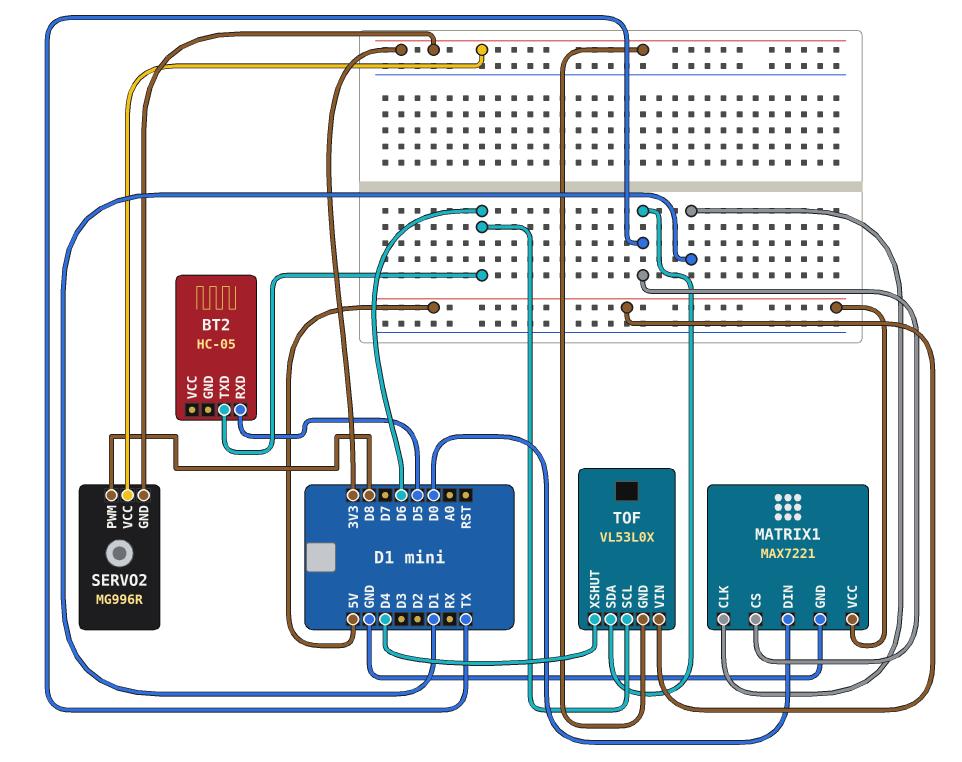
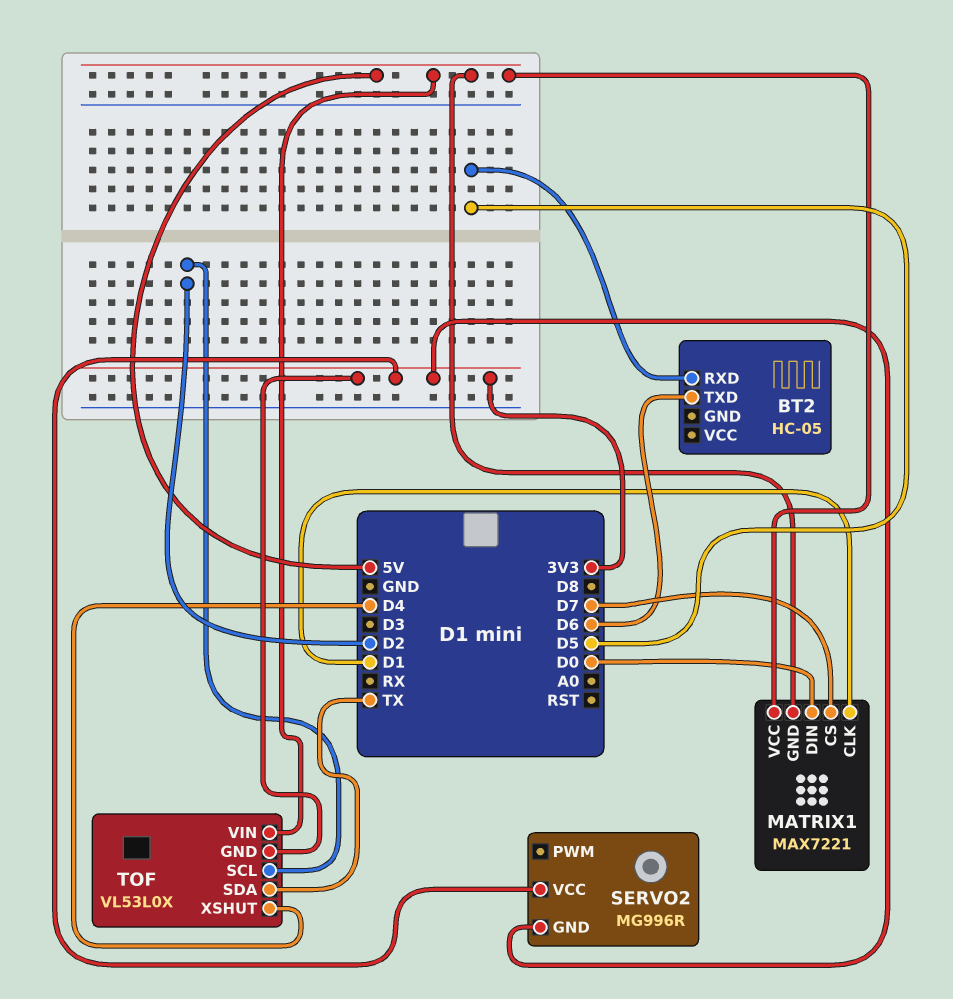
MATRIX1 pin CS: TX -> D7
MATRIX1 pin GND: GND -> 5V
SERVO2 pin PWM: D8 -> none
TOF pin SCL: D6 -> D2

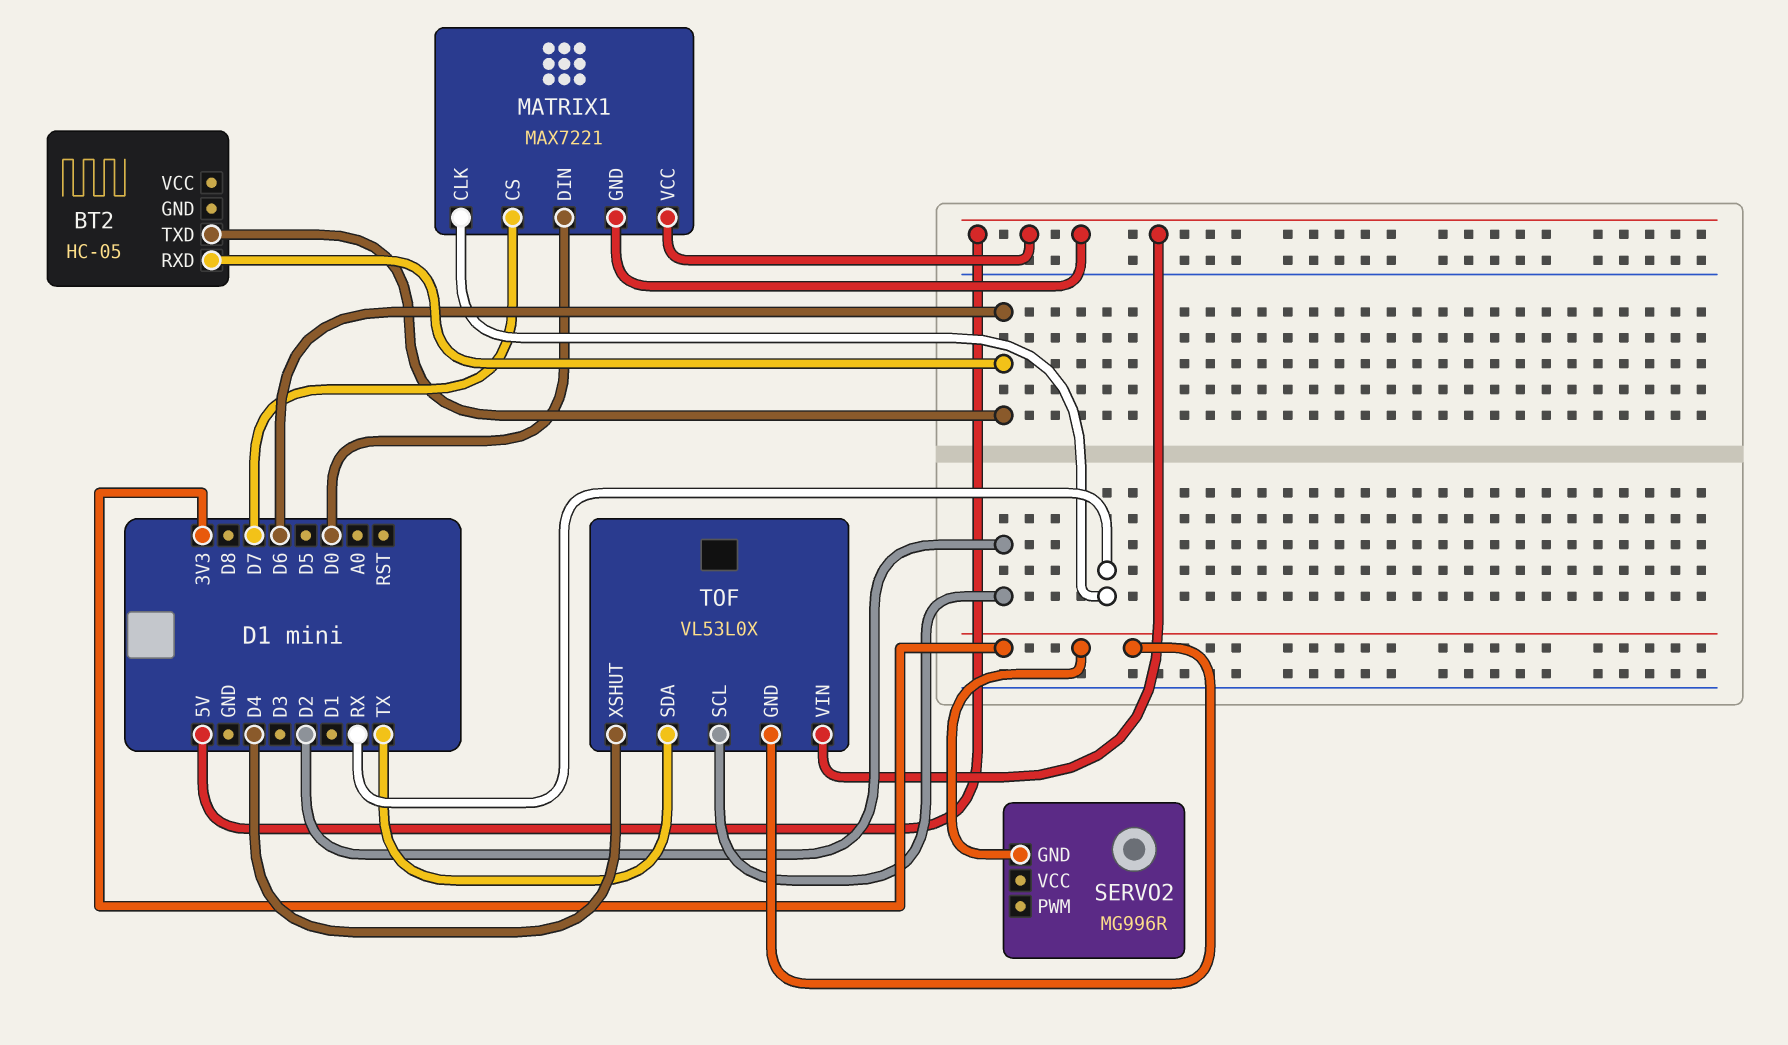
BT2 pin RXD: D5 -> D6
MATRIX1 pin CLK: D1 -> RX
SERVO2 pin VCC: 3V3 -> none

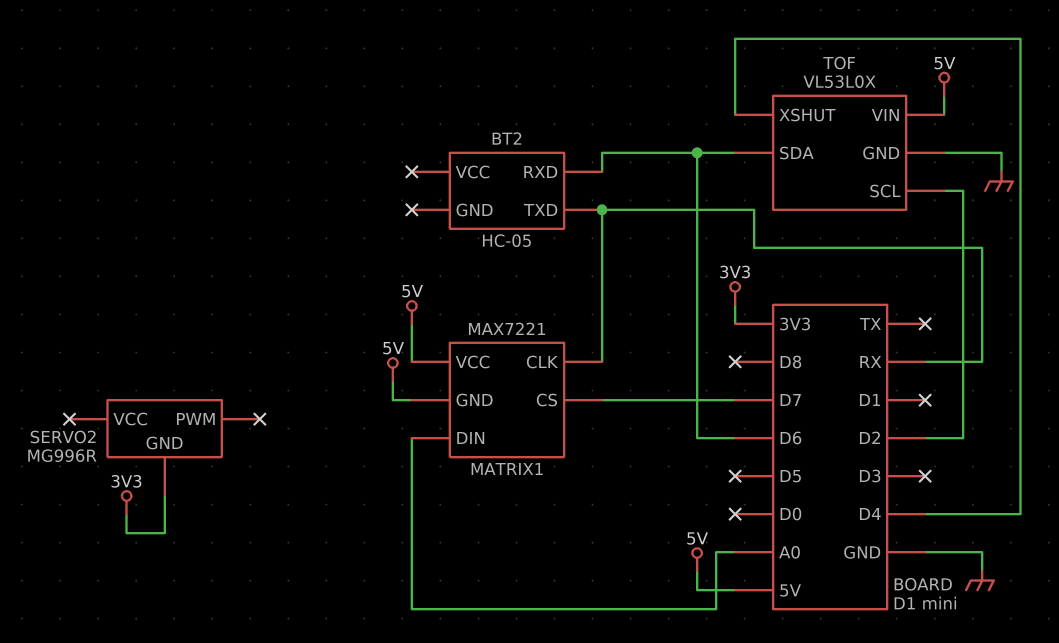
BT2 pin TXD: D6 -> RX
MATRIX1 pin DIN: D0 -> A0
TOF pin GND: 3V3 -> GND
TOF pin SDA: TX -> D6

